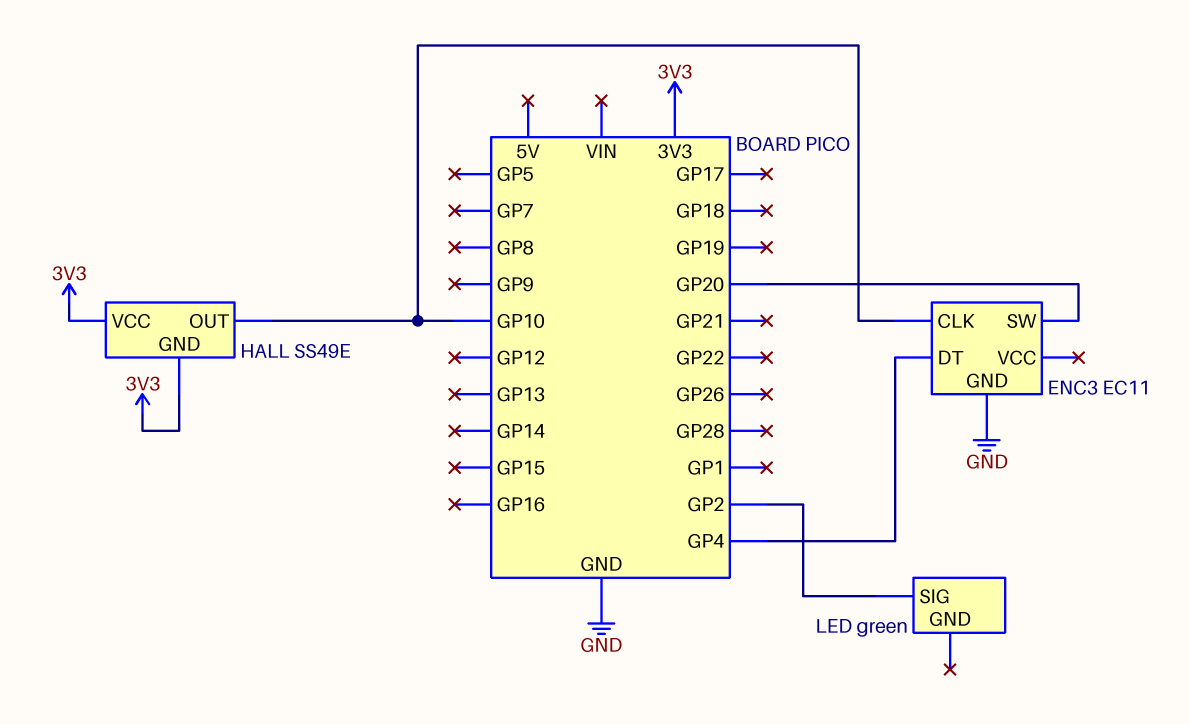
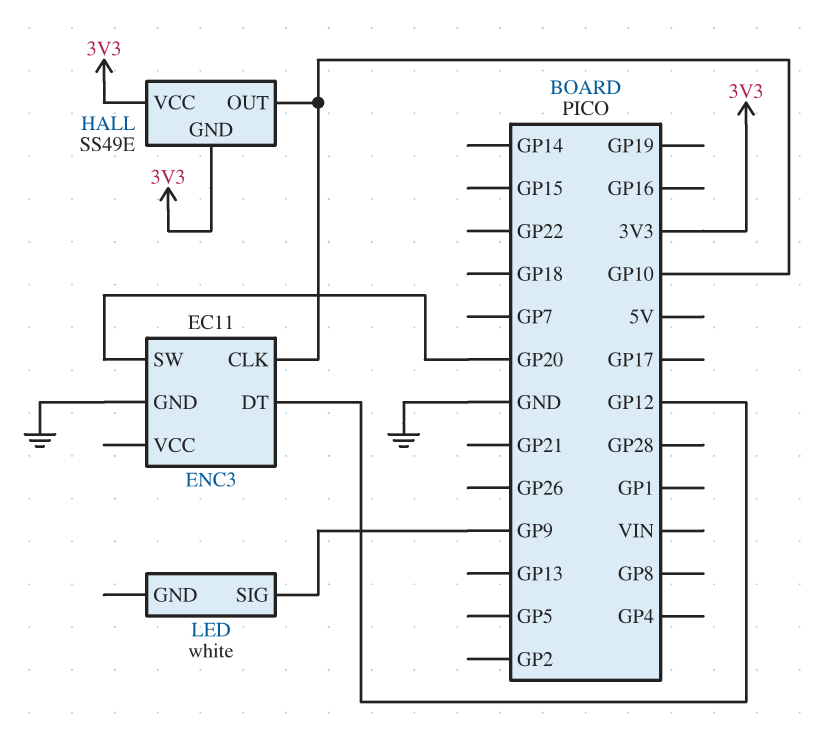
ENC3 pin DT: GP4 -> GP12
LED: green -> white
LED pin SIG: GP2 -> GP9

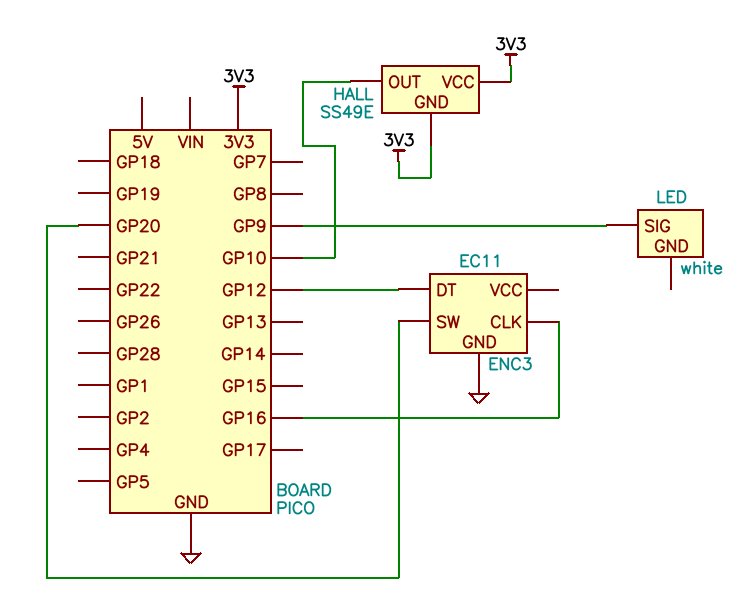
ENC3 pin CLK: GP10 -> GP16

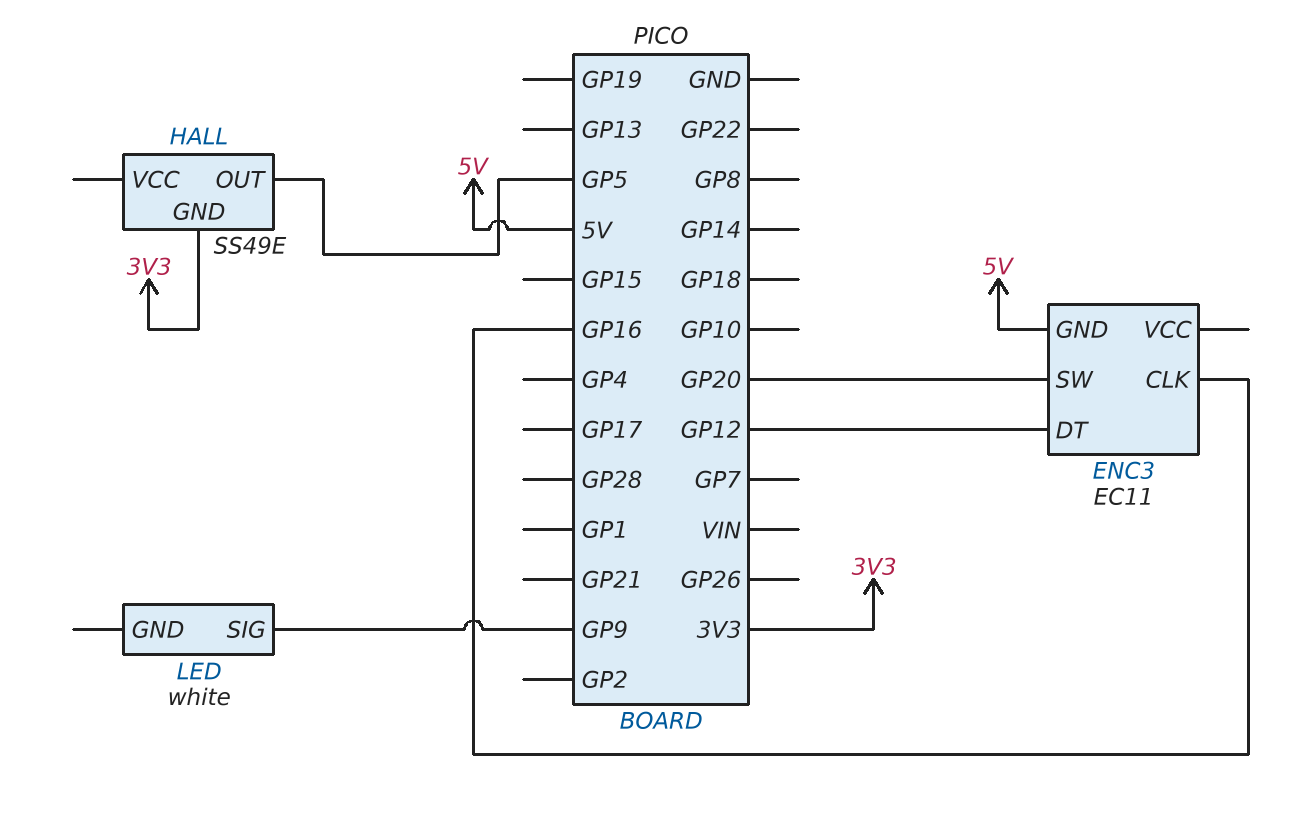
ENC3 pin GND: GND -> 5V
HALL pin OUT: GP10 -> GP5
HALL pin VCC: 3V3 -> none

